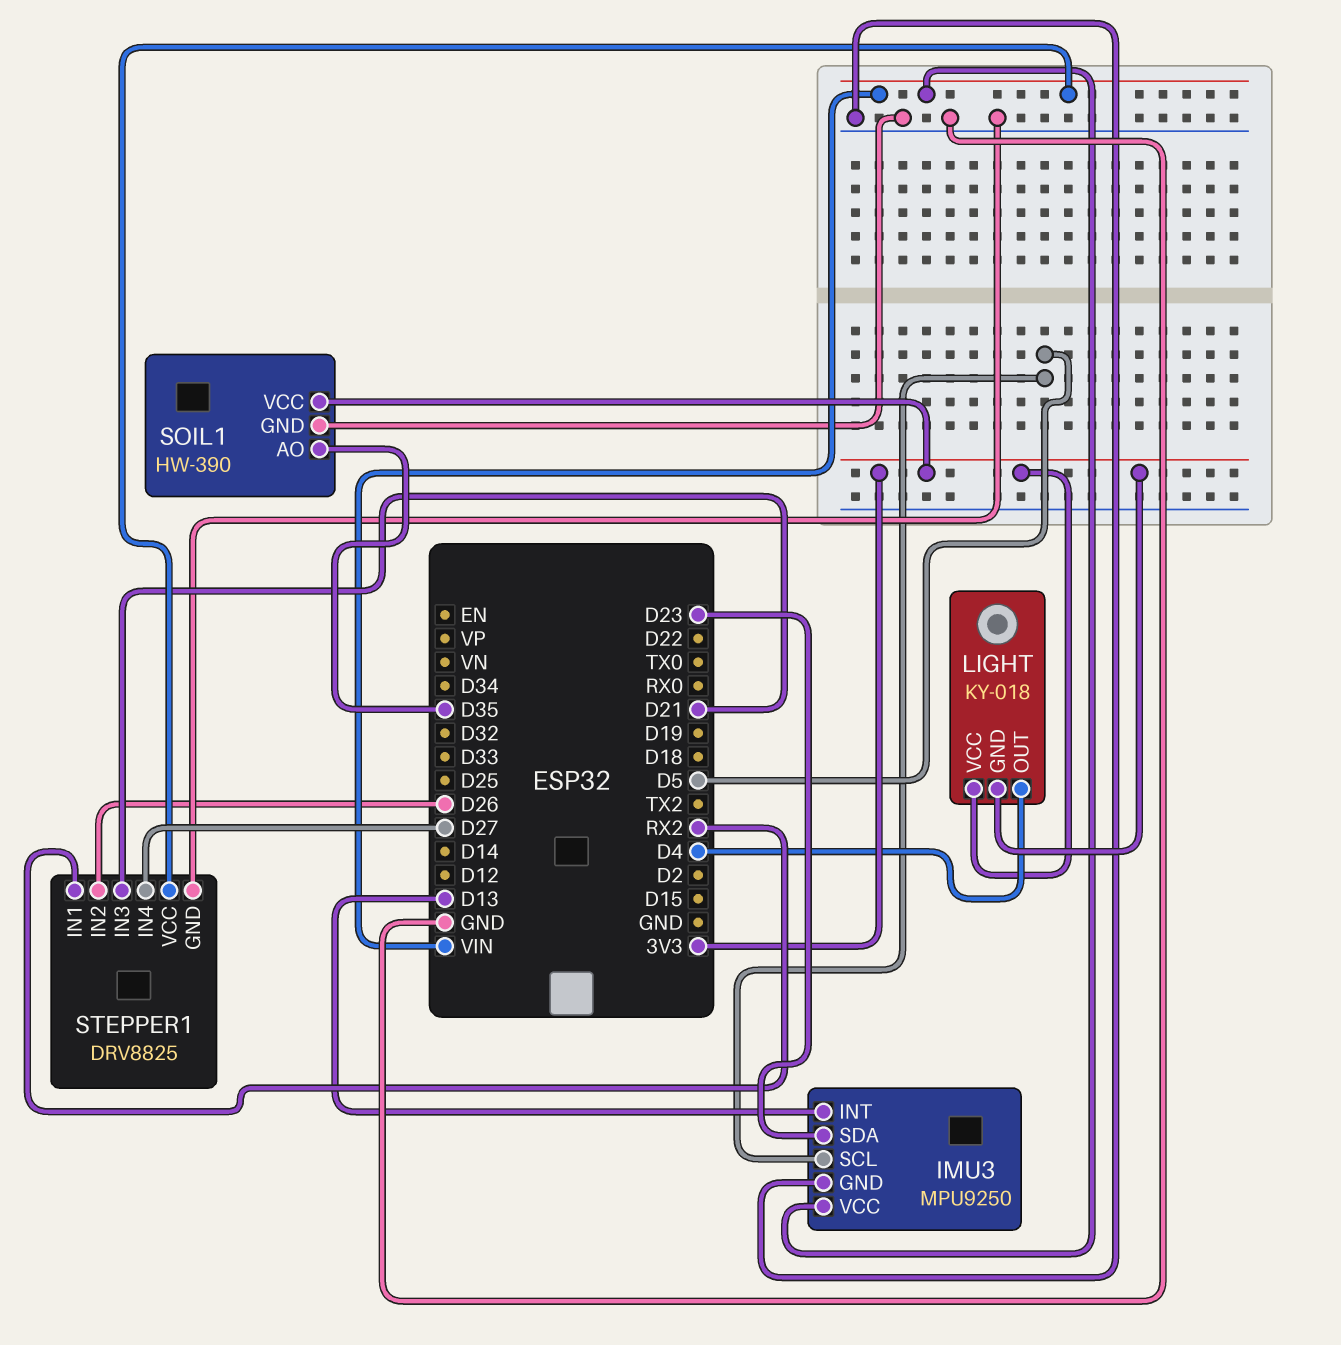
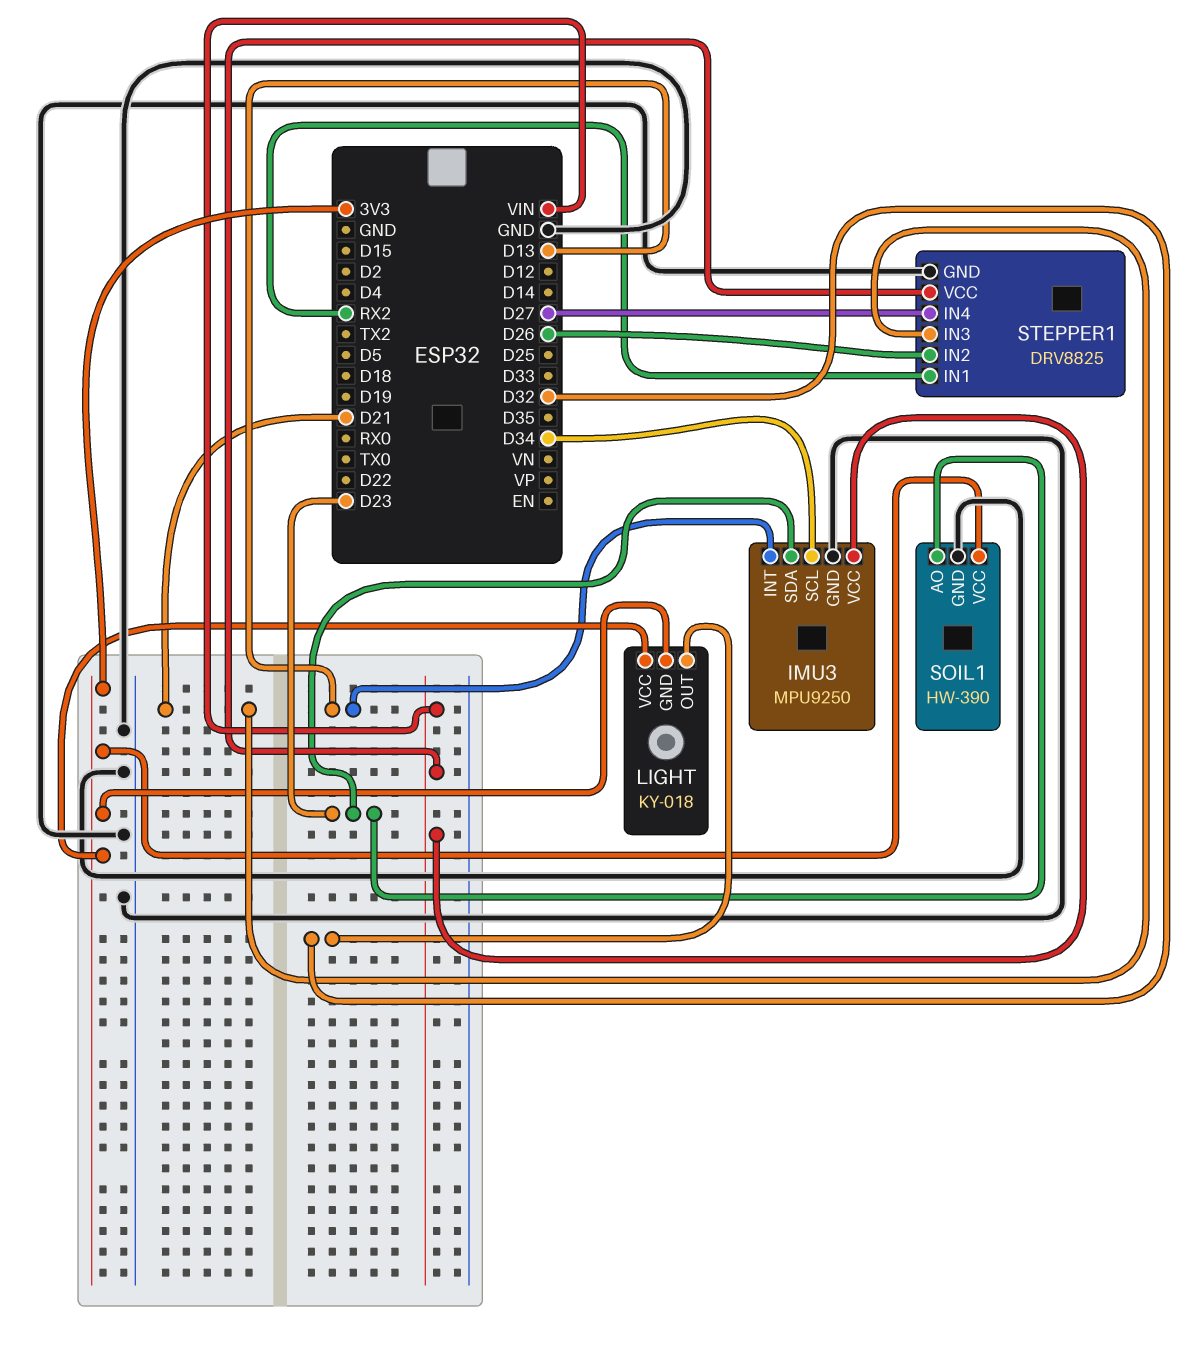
IMU3 pin SCL: D5 -> D34
LIGHT pin OUT: D4 -> D32
SOIL1 pin AO: D35 -> D23

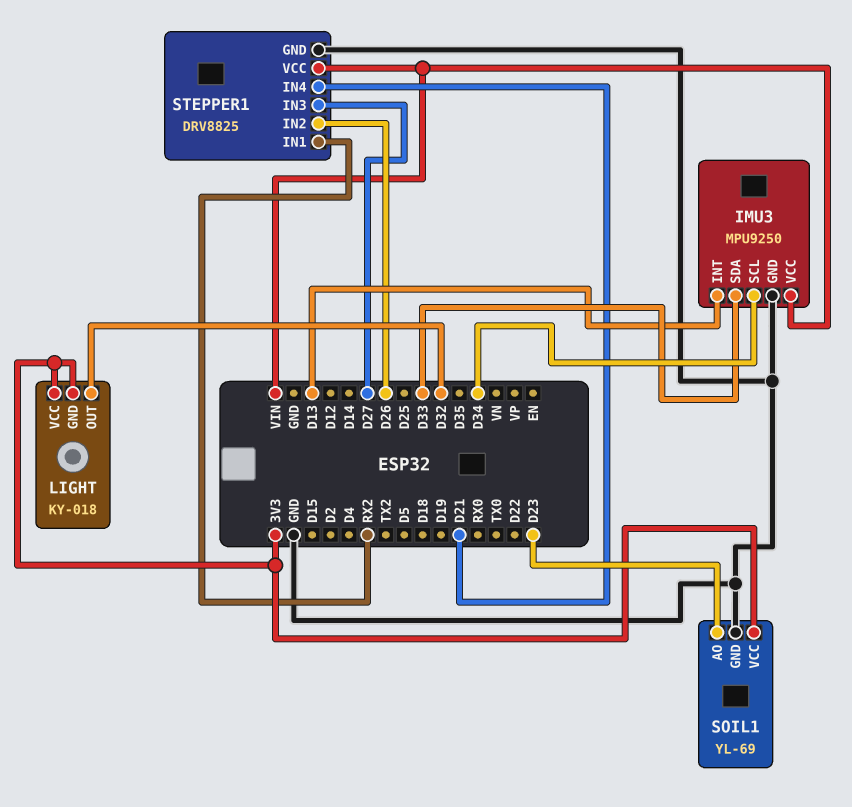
IMU3 pin SDA: D23 -> D33
SOIL1: HW-390 -> YL-69
STEPPER1 pin IN3: D21 -> D27
STEPPER1 pin IN4: D27 -> D21

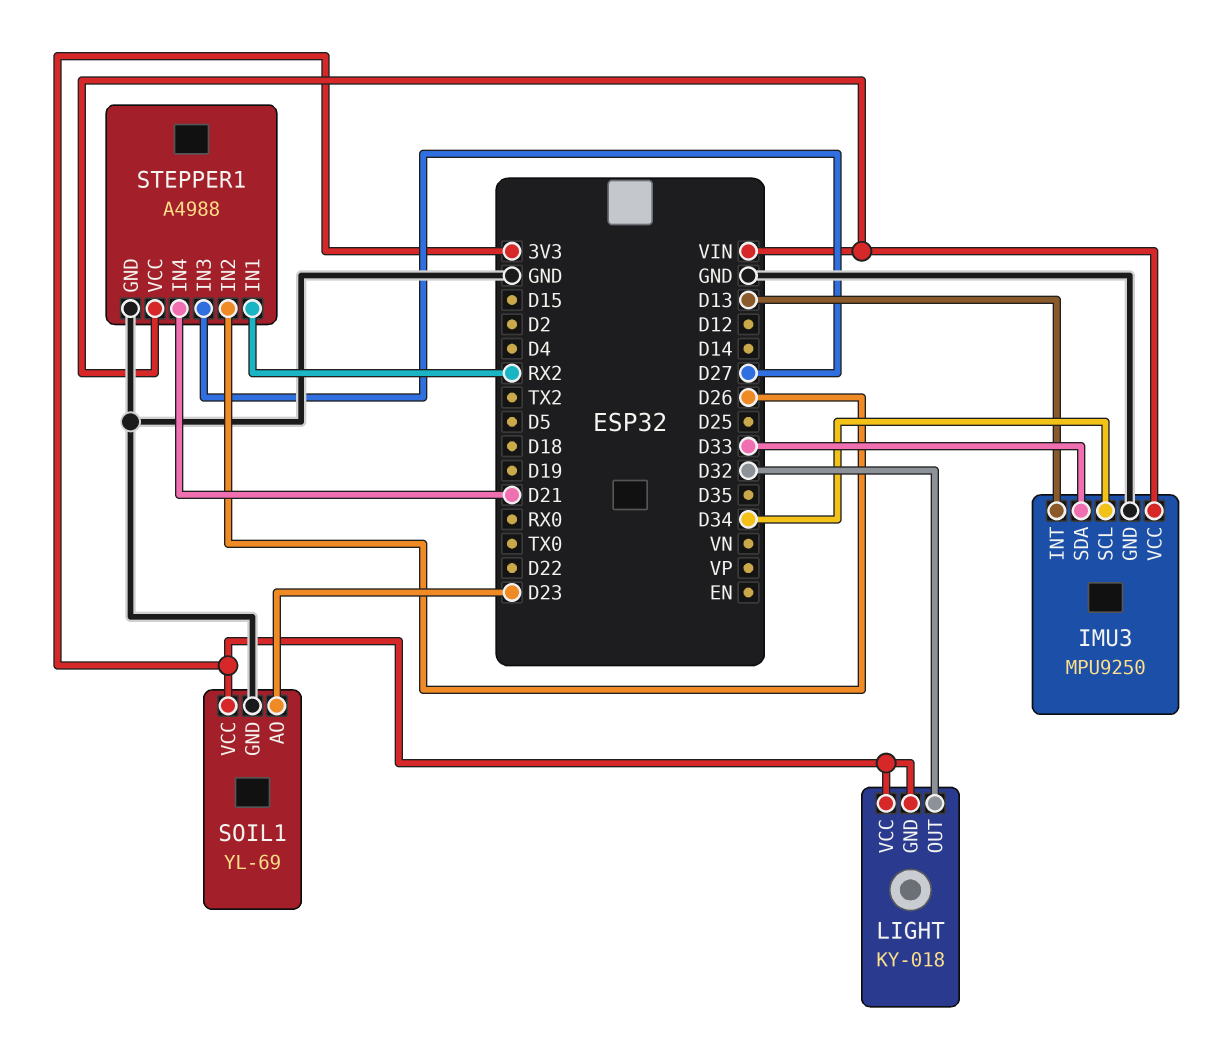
STEPPER1: DRV8825 -> A4988

